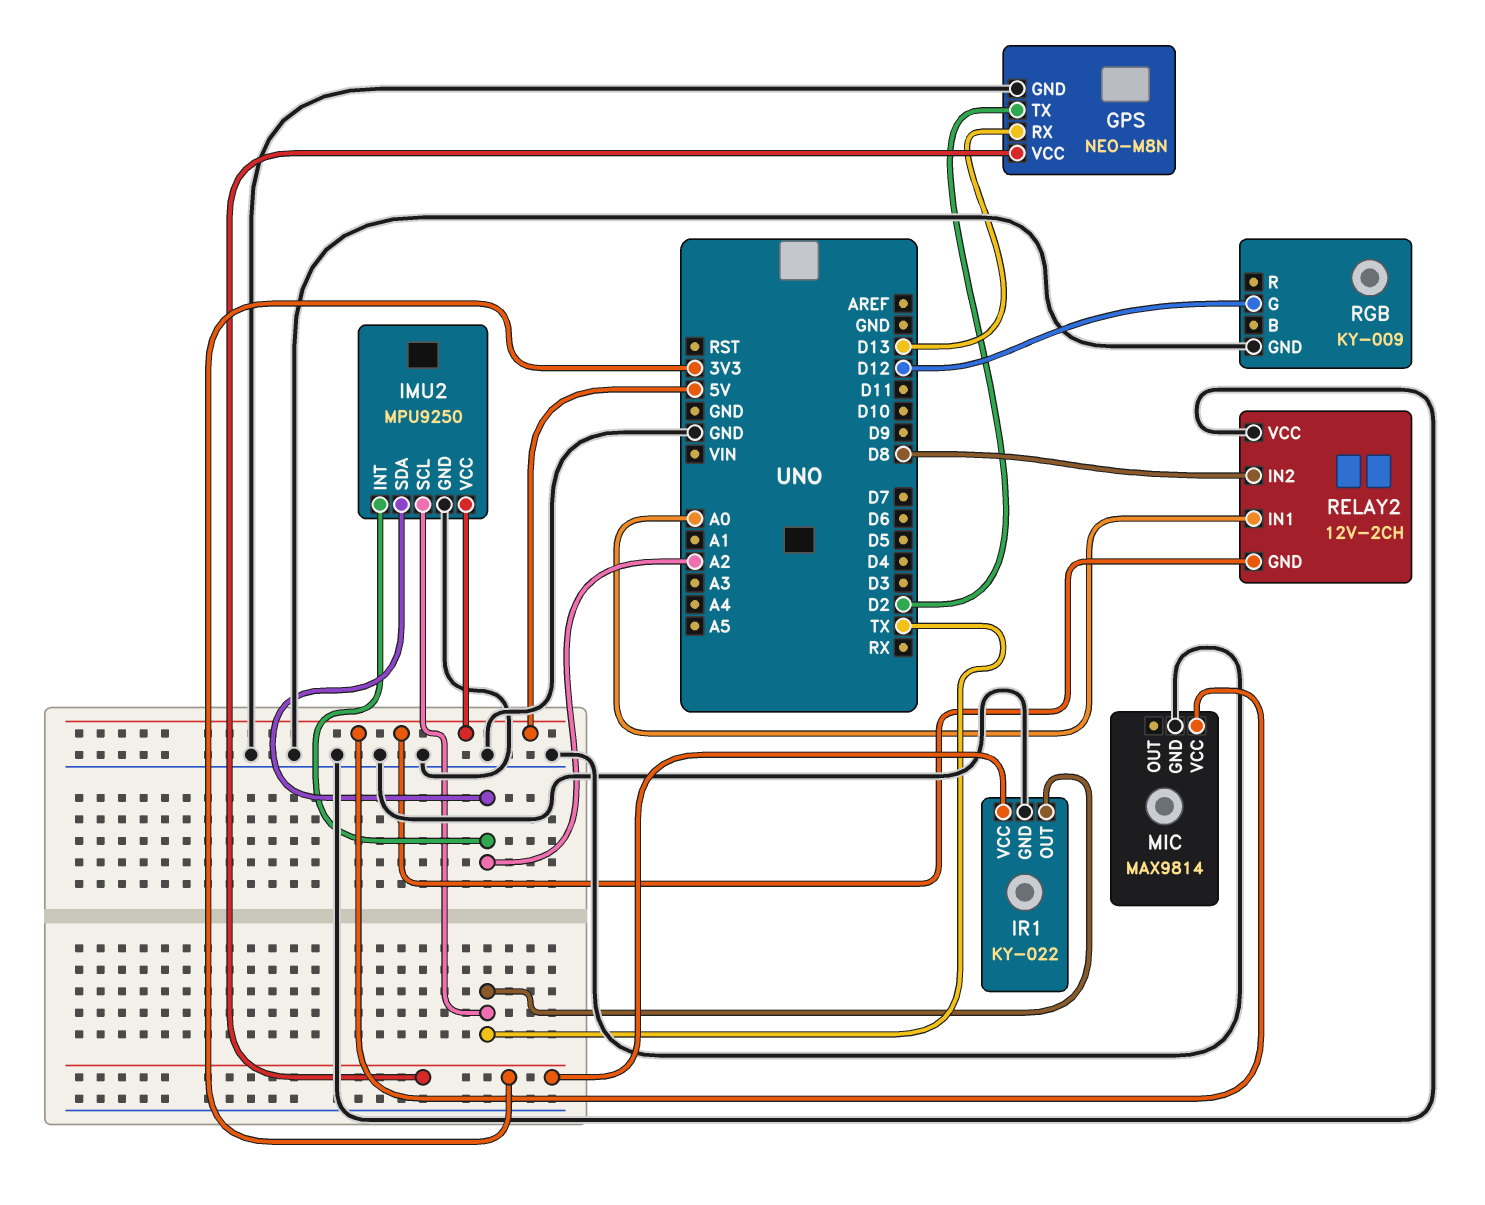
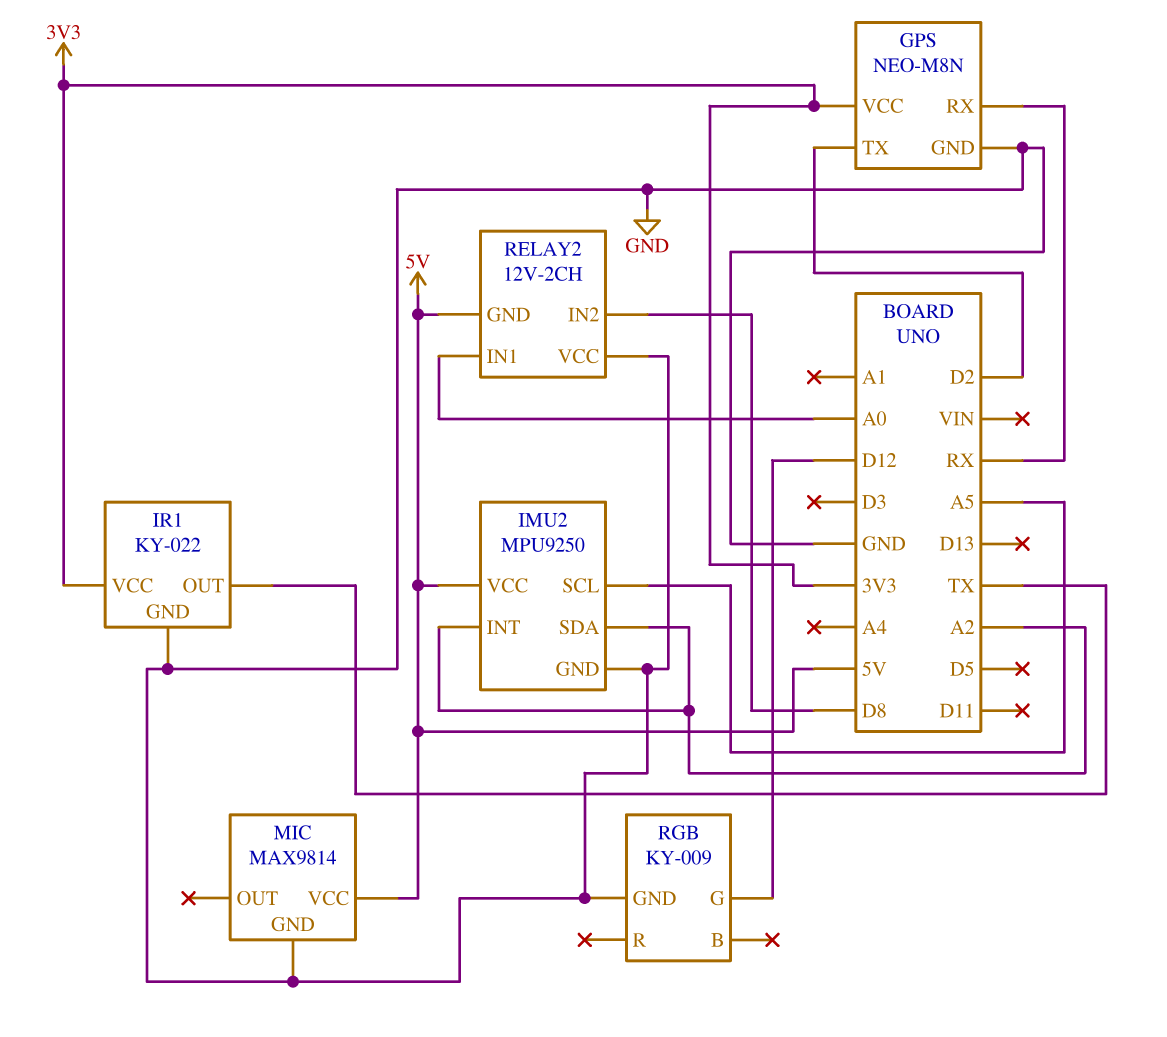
GPS pin RX: D13 -> RX
IMU2 pin SCL: TX -> A5

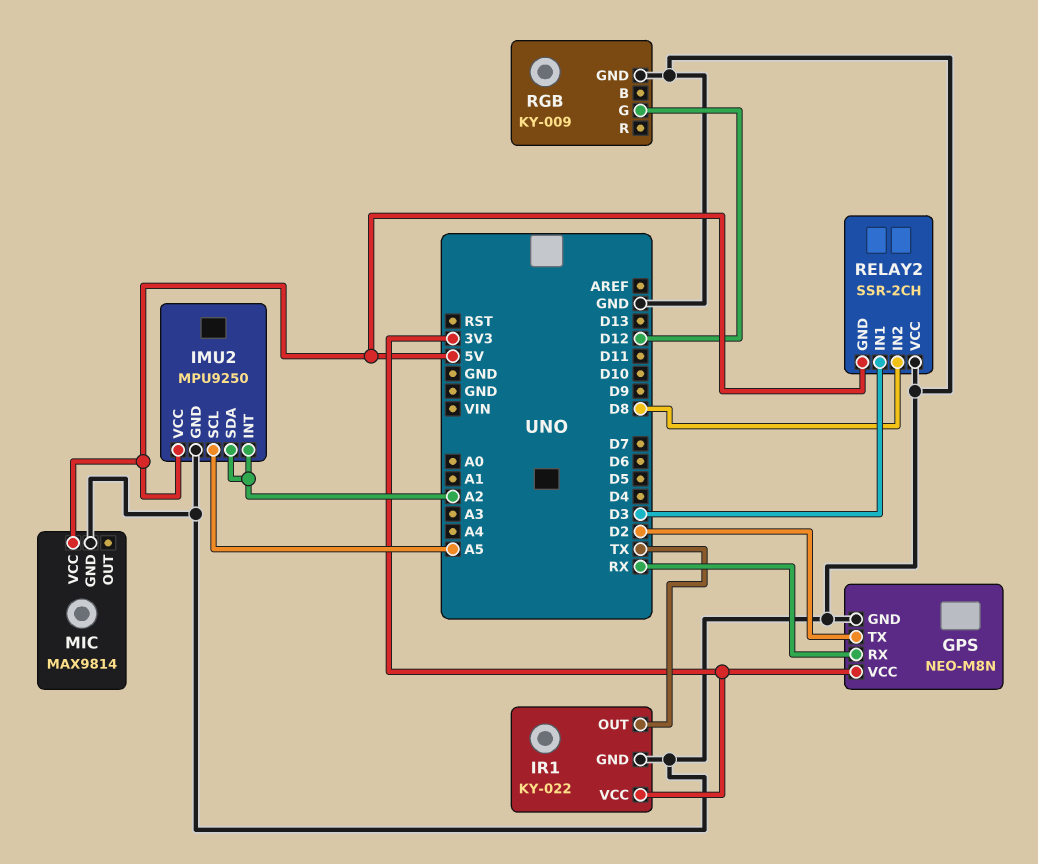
RELAY2: 12V-2CH -> SSR-2CH
RELAY2 pin IN1: A0 -> D3

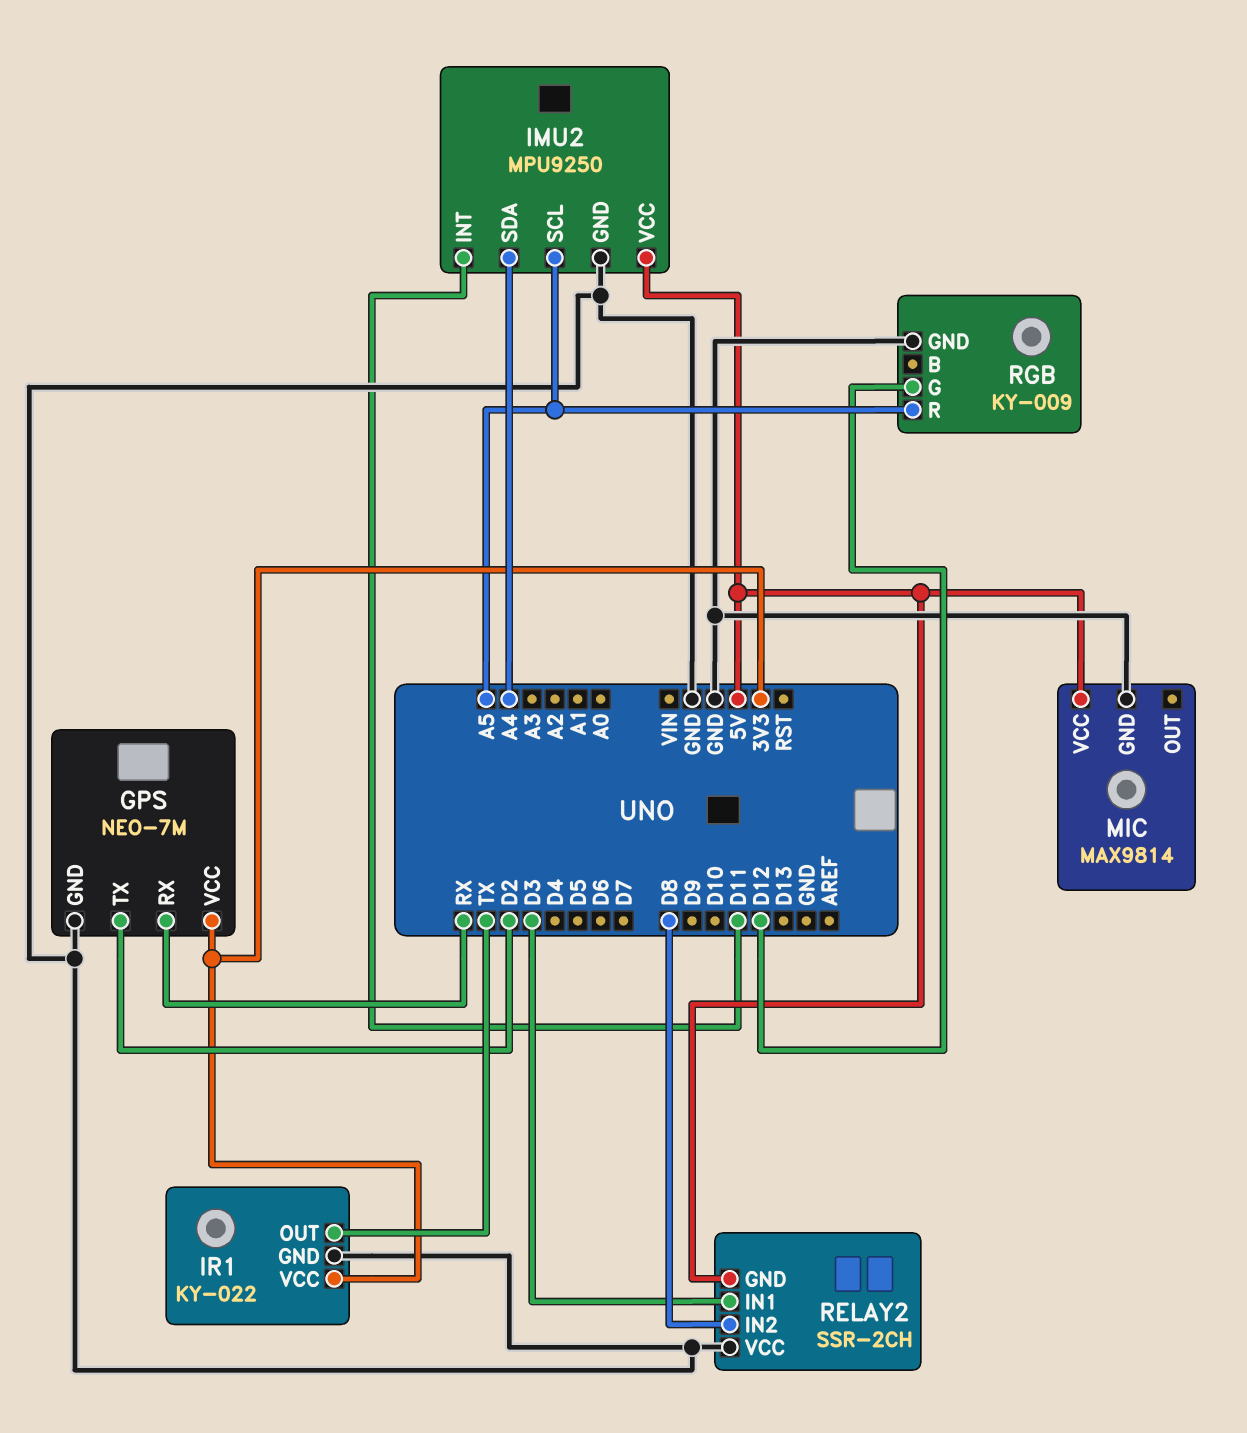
GPS: NEO-M8N -> NEO-7M
IMU2 pin INT: A2 -> D11
IMU2 pin SDA: A2 -> A4
RGB pin R: none -> A5

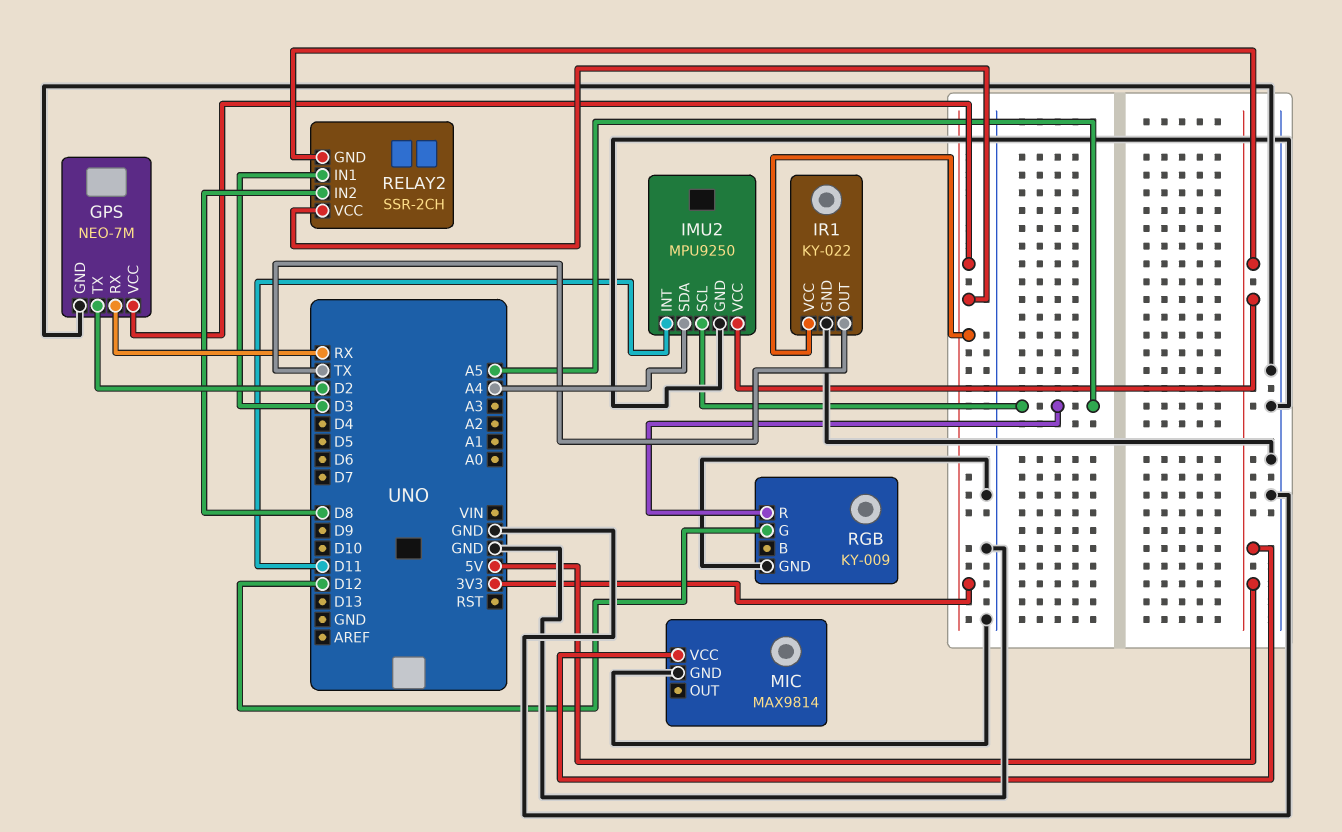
RELAY2 pin VCC: GND -> 3V3

